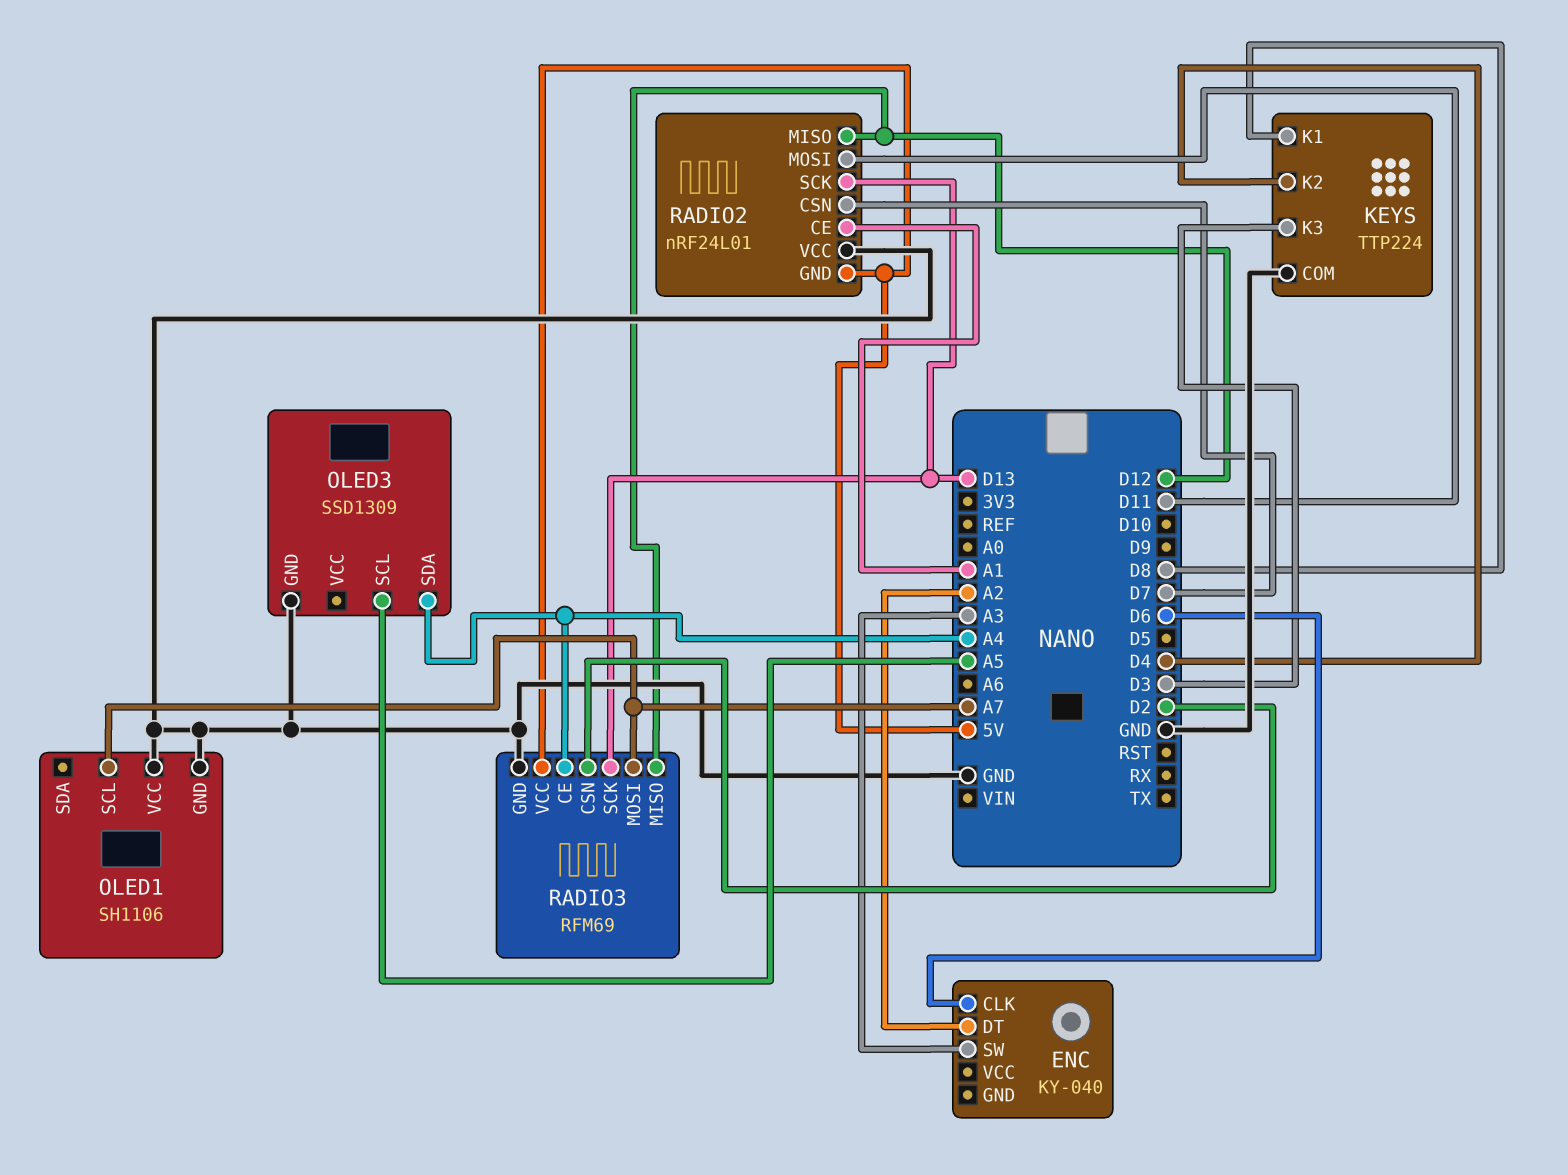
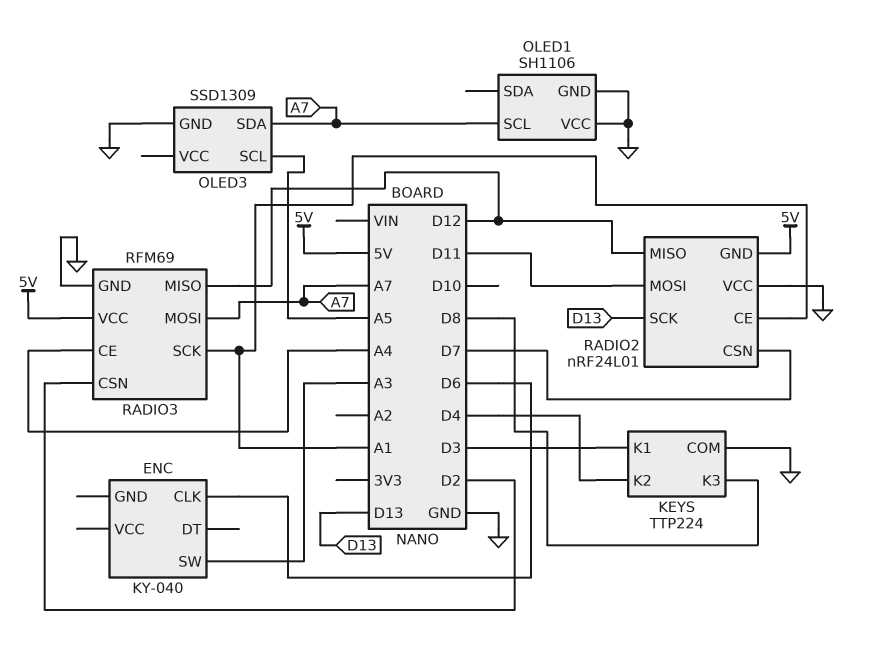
ENC pin DT: A2 -> none
KEYS pin K1: D8 -> D3
KEYS pin K3: D3 -> D8
OLED3 pin SDA: A4 -> A7
RADIO3 pin SCK: D13 -> A1

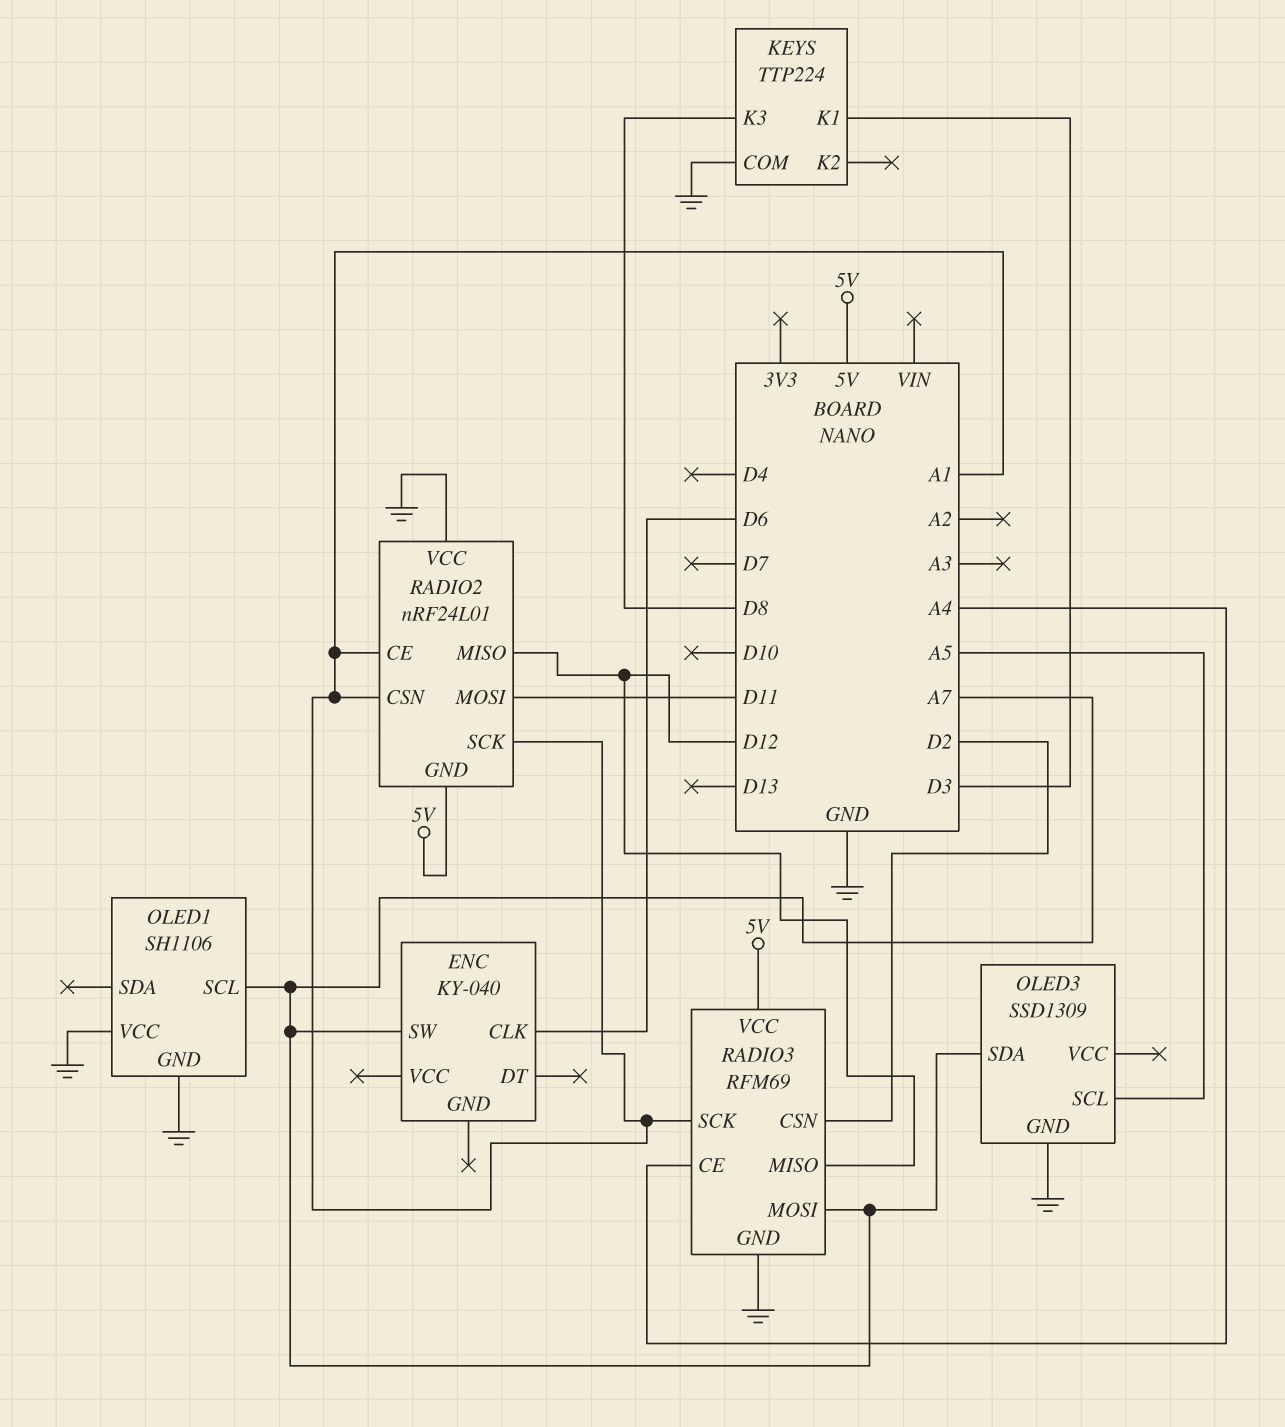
ENC pin SW: A3 -> A7
KEYS pin K2: D4 -> none
RADIO2 pin CSN: D7 -> A1
RADIO2 pin SCK: D13 -> A1

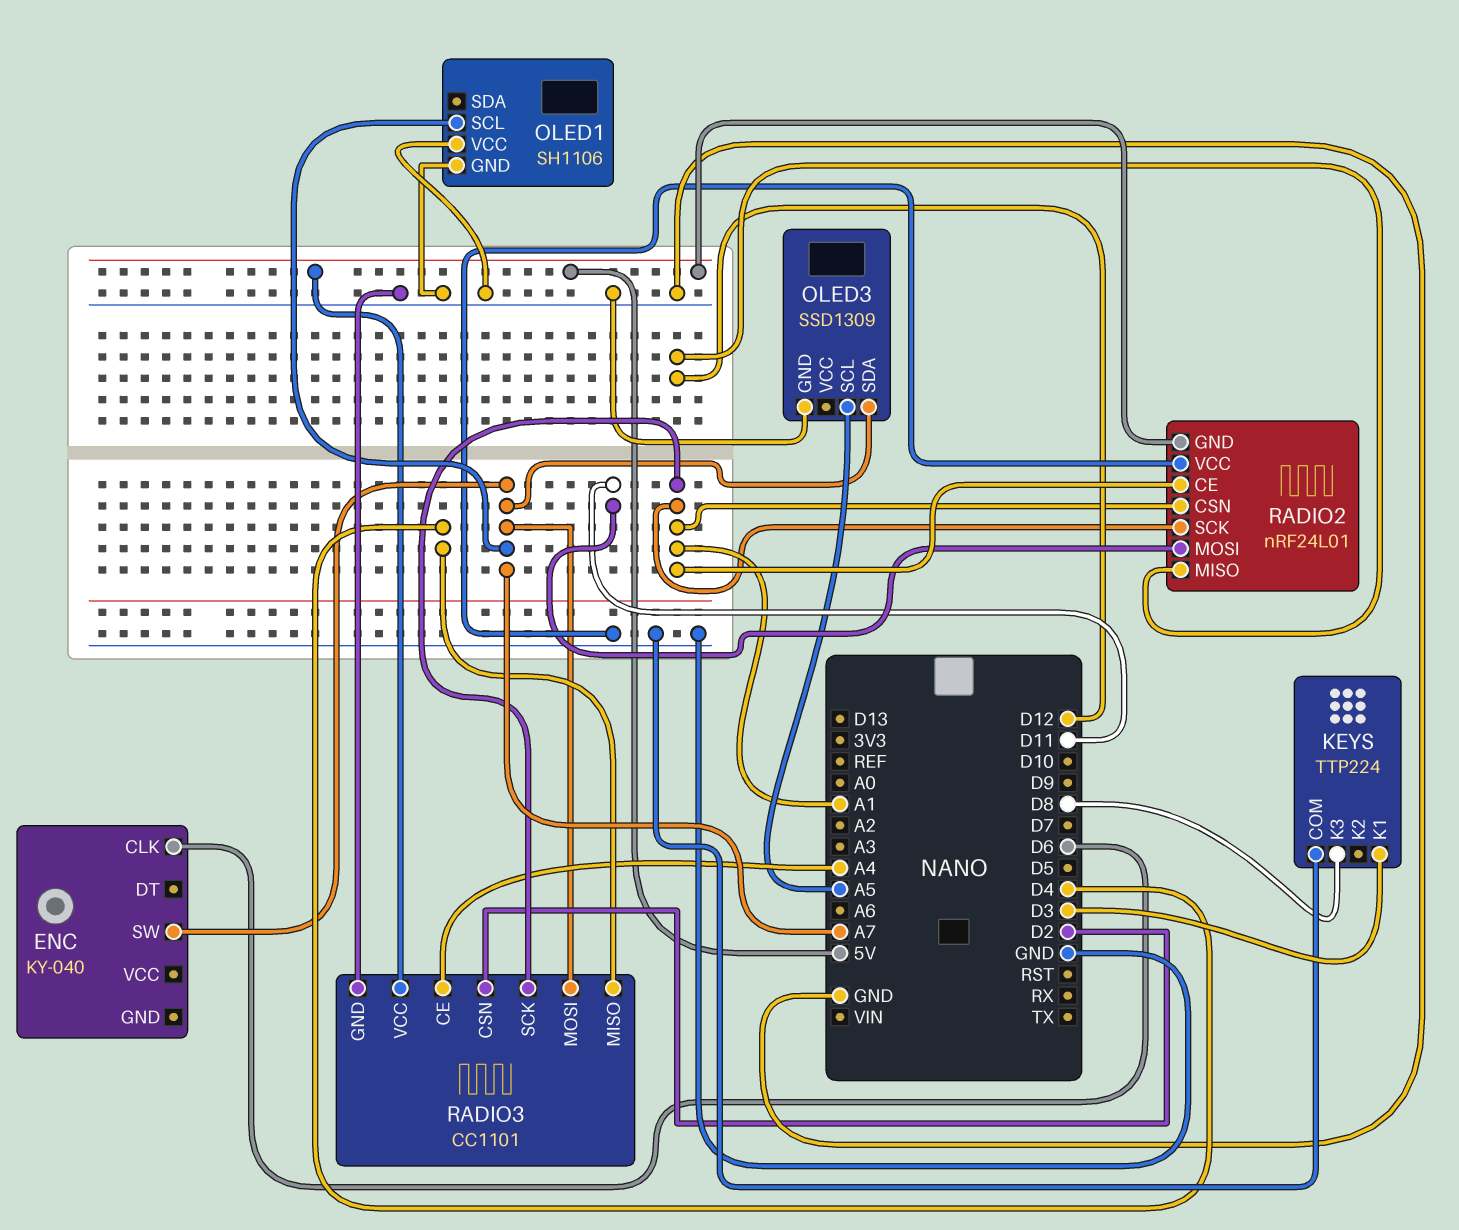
RADIO3: RFM69 -> CC1101
RADIO3 pin MISO: D12 -> D4

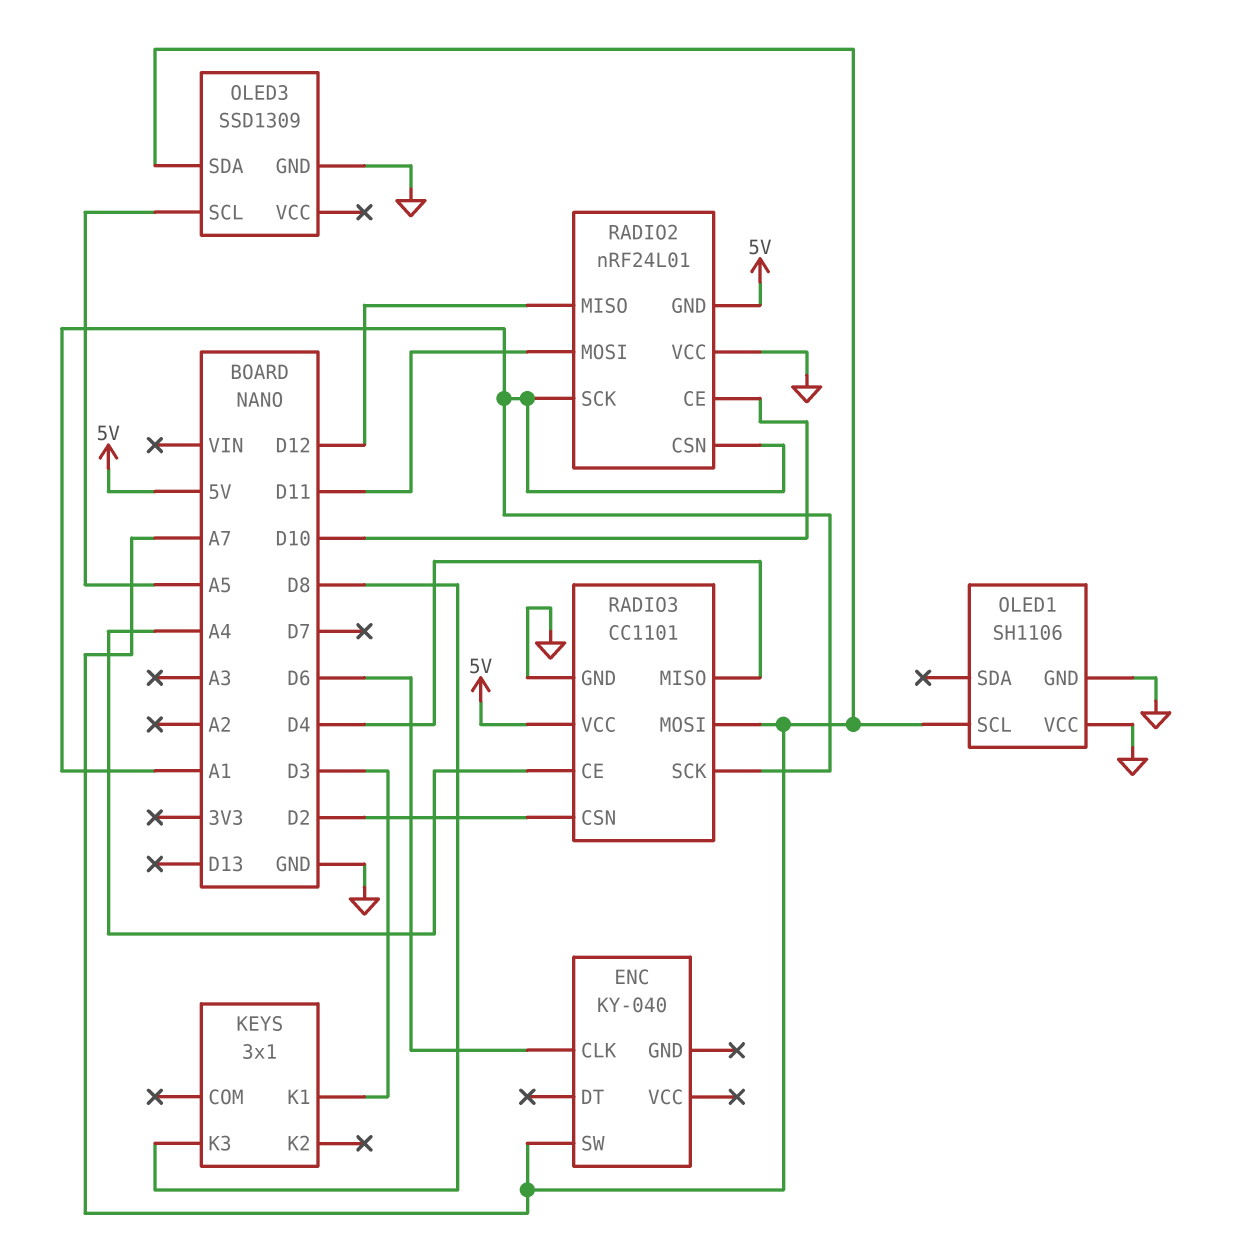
KEYS: TTP224 -> 3x1
KEYS pin COM: GND -> none
RADIO2 pin CE: A1 -> D10

